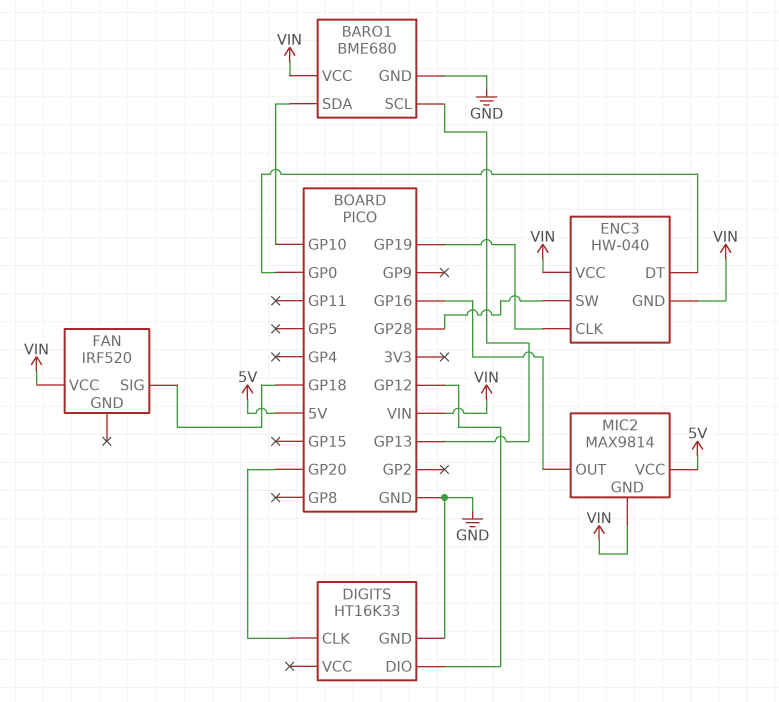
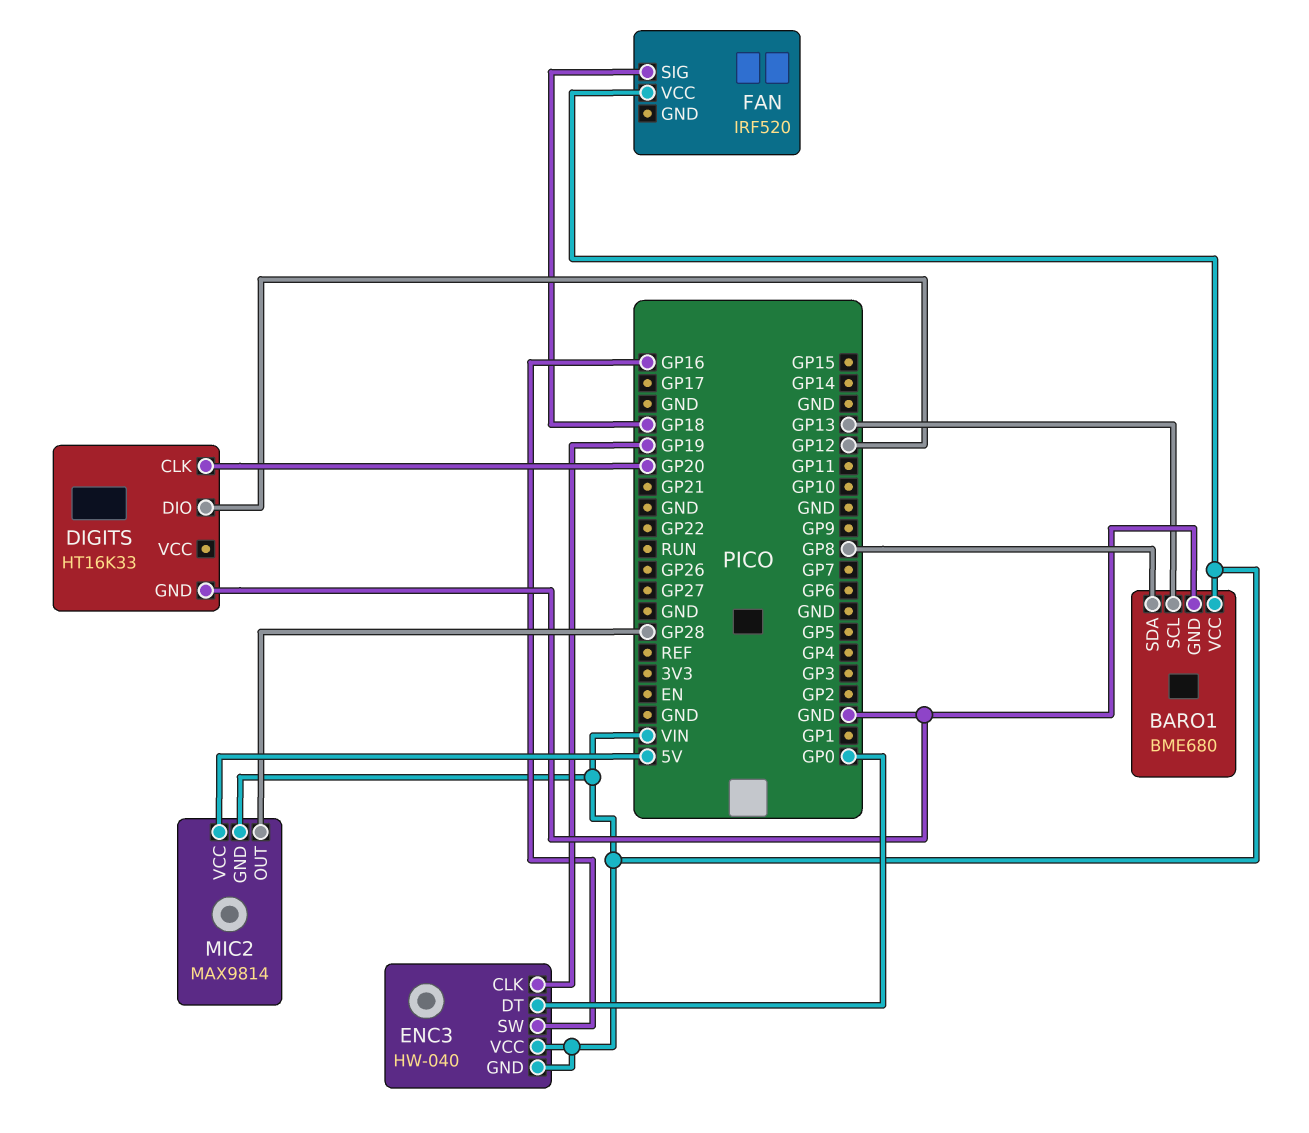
BARO1 pin SDA: GP10 -> GP8
ENC3 pin SW: GP28 -> GP16
MIC2 pin OUT: GP16 -> GP28

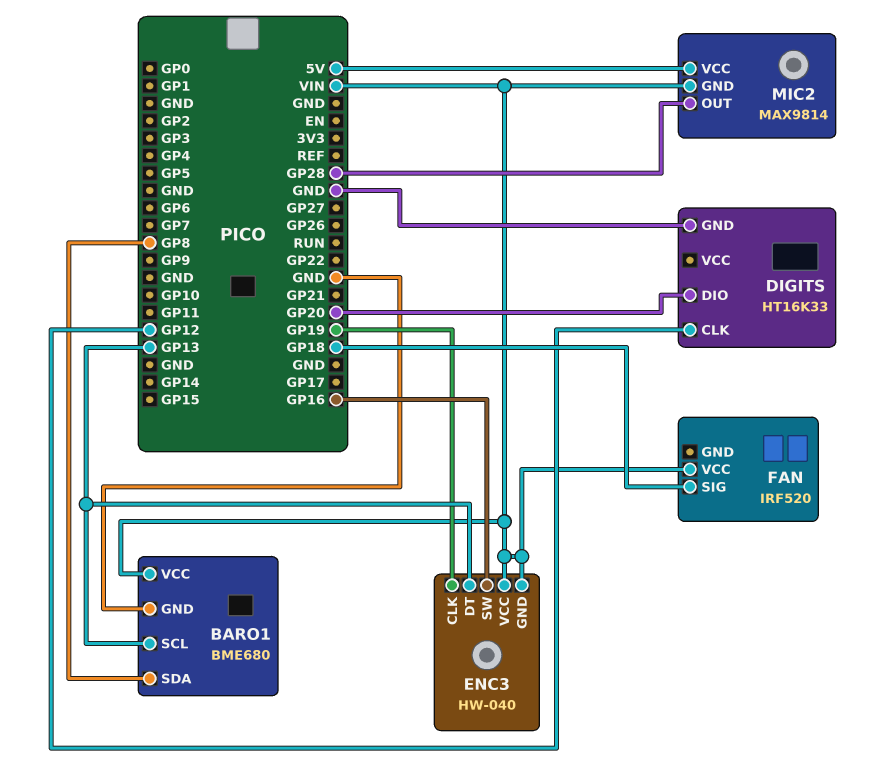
DIGITS pin CLK: GP20 -> GP12
DIGITS pin DIO: GP12 -> GP20
ENC3 pin DT: GP0 -> GP13

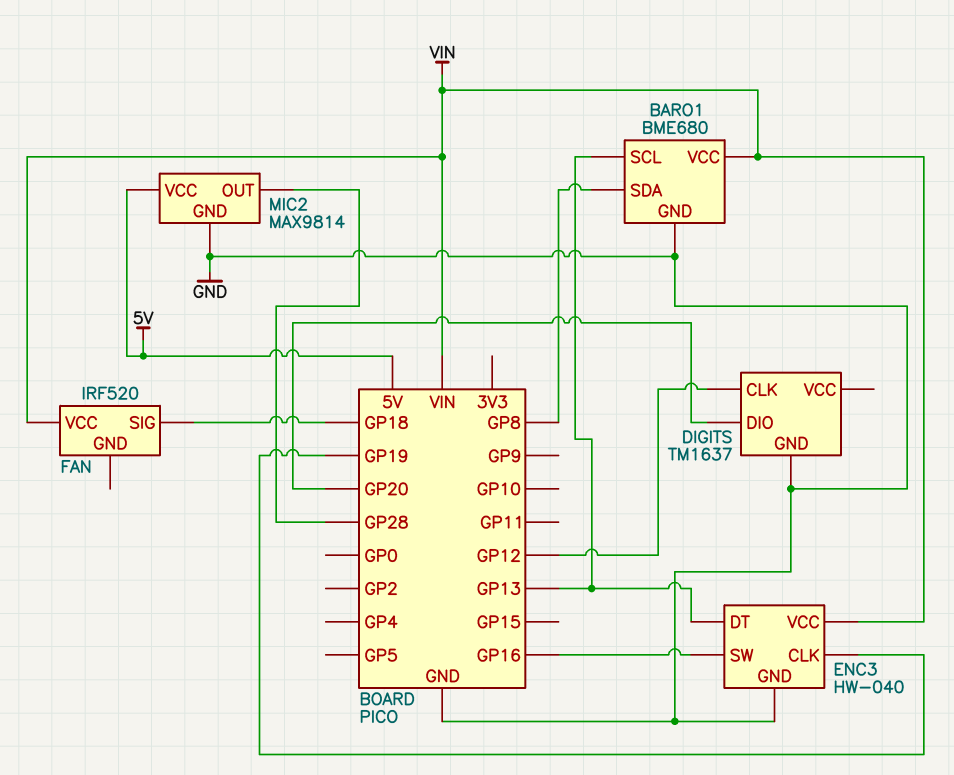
DIGITS: HT16K33 -> TM1637
ENC3 pin GND: VIN -> GND
MIC2 pin GND: VIN -> GND

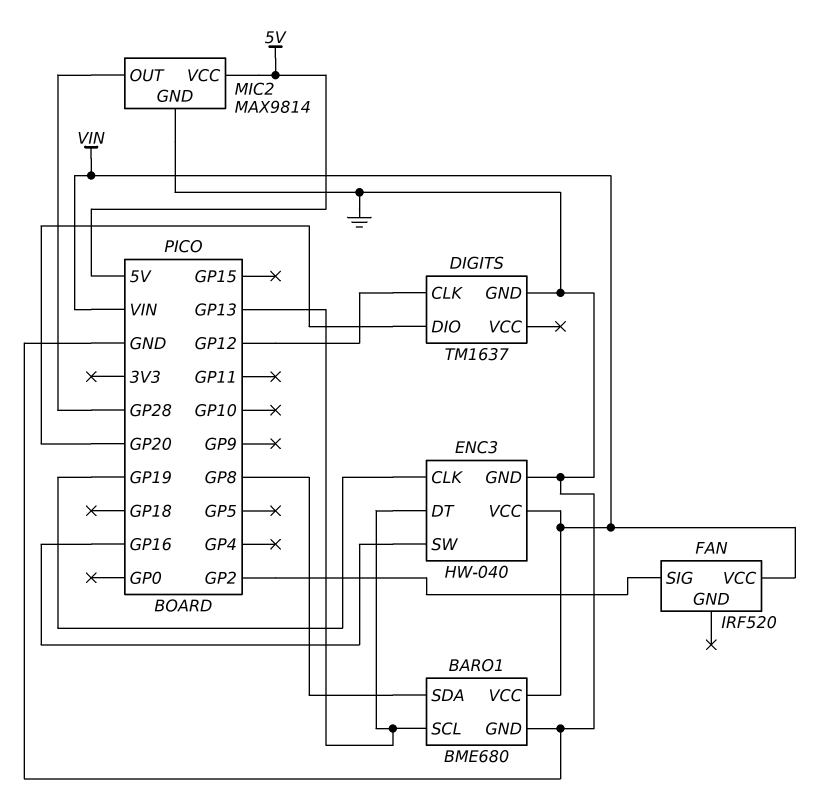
FAN pin SIG: GP18 -> GP2

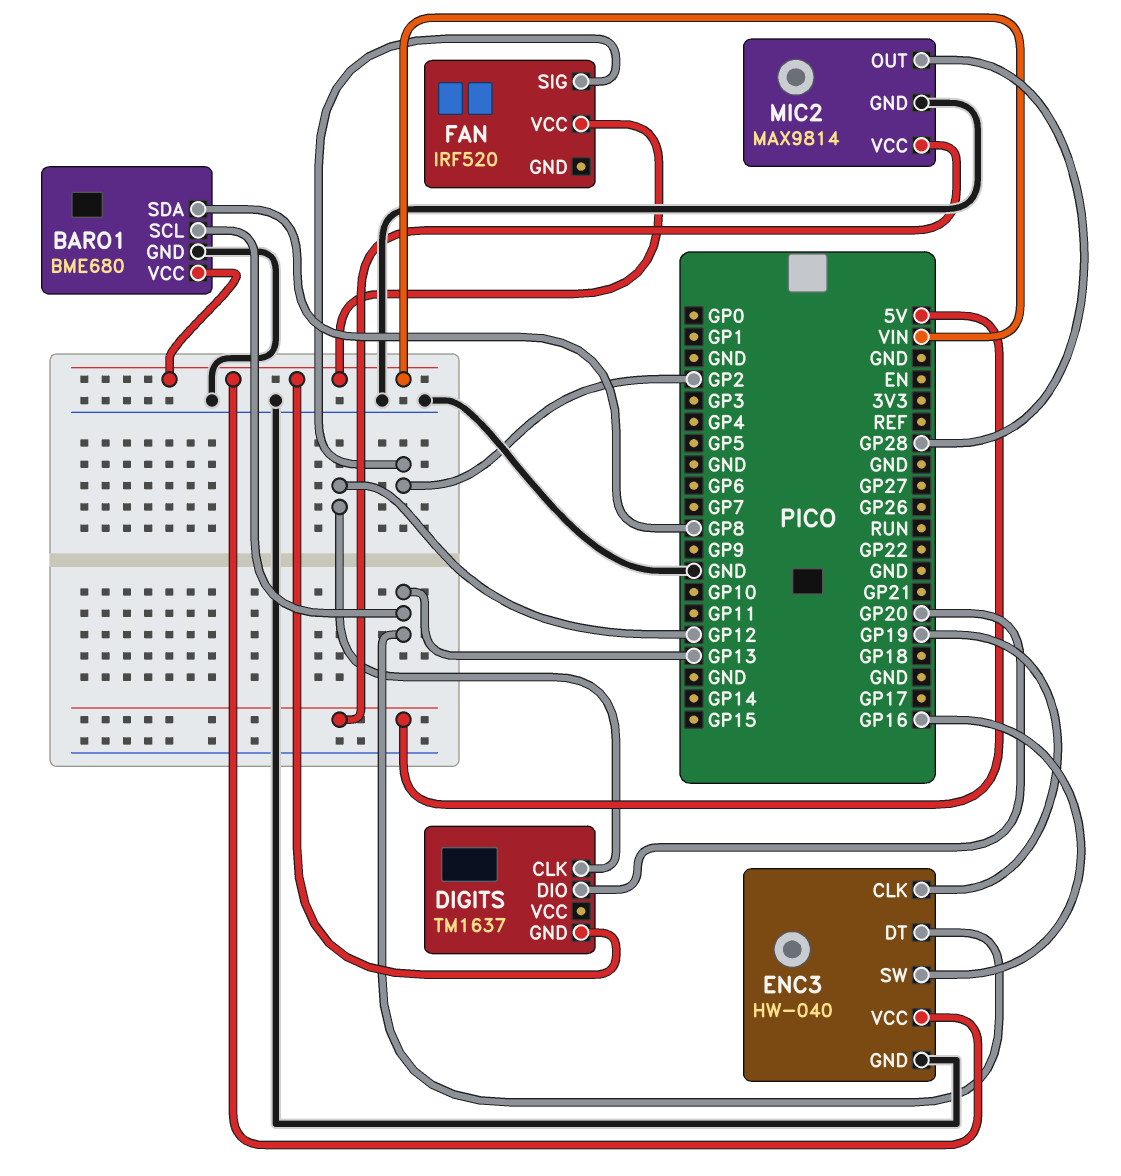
DIGITS pin GND: GND -> VIN

